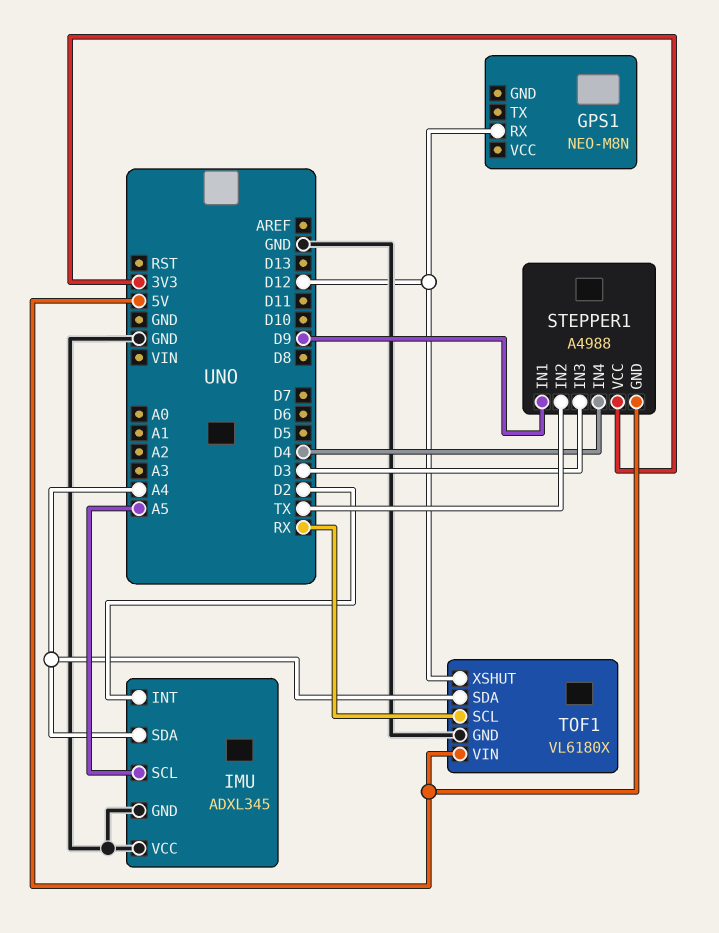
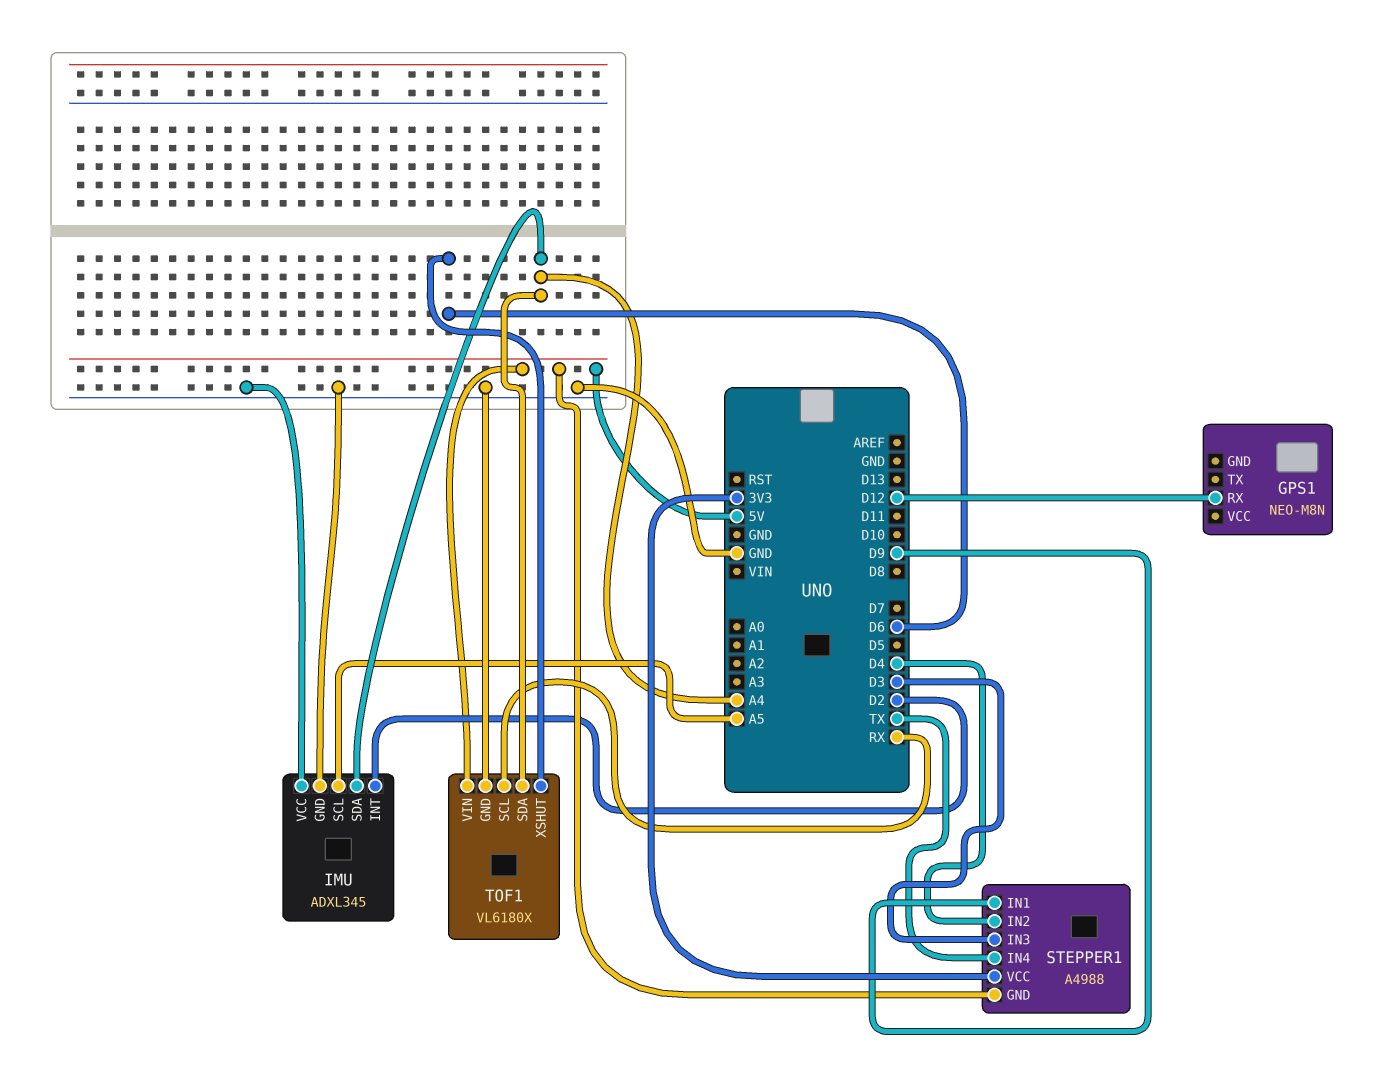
STEPPER1 pin IN2: TX -> D4
STEPPER1 pin IN4: D4 -> TX
TOF1 pin XSHUT: D12 -> D6

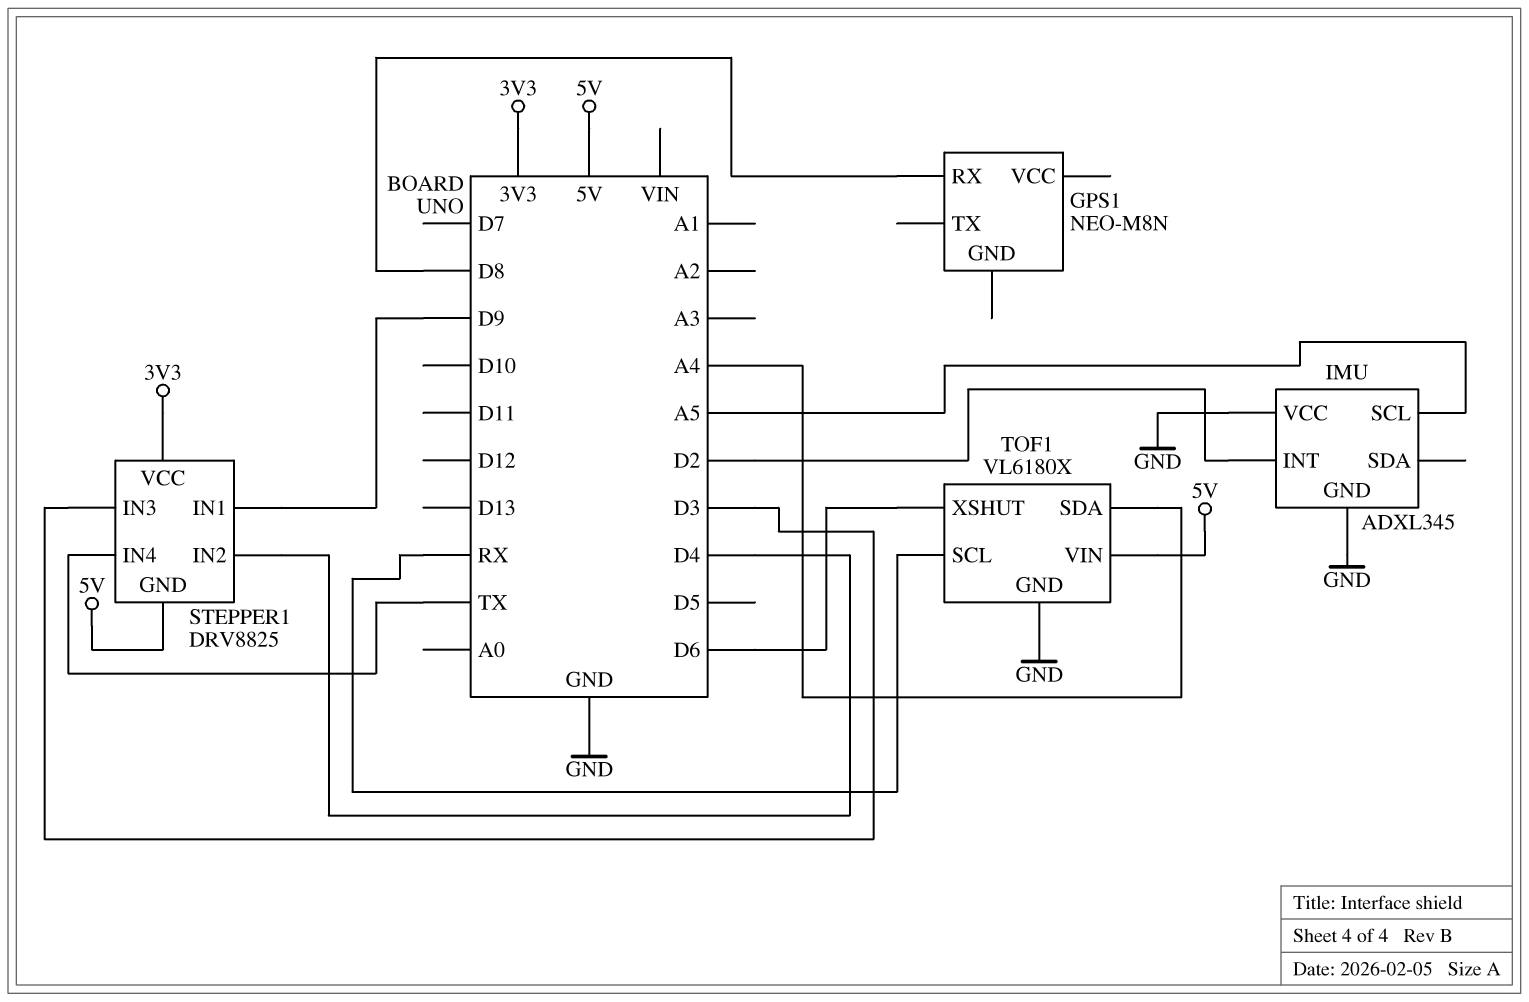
GPS1 pin RX: D12 -> D8
IMU pin SDA: A4 -> none
STEPPER1: A4988 -> DRV8825

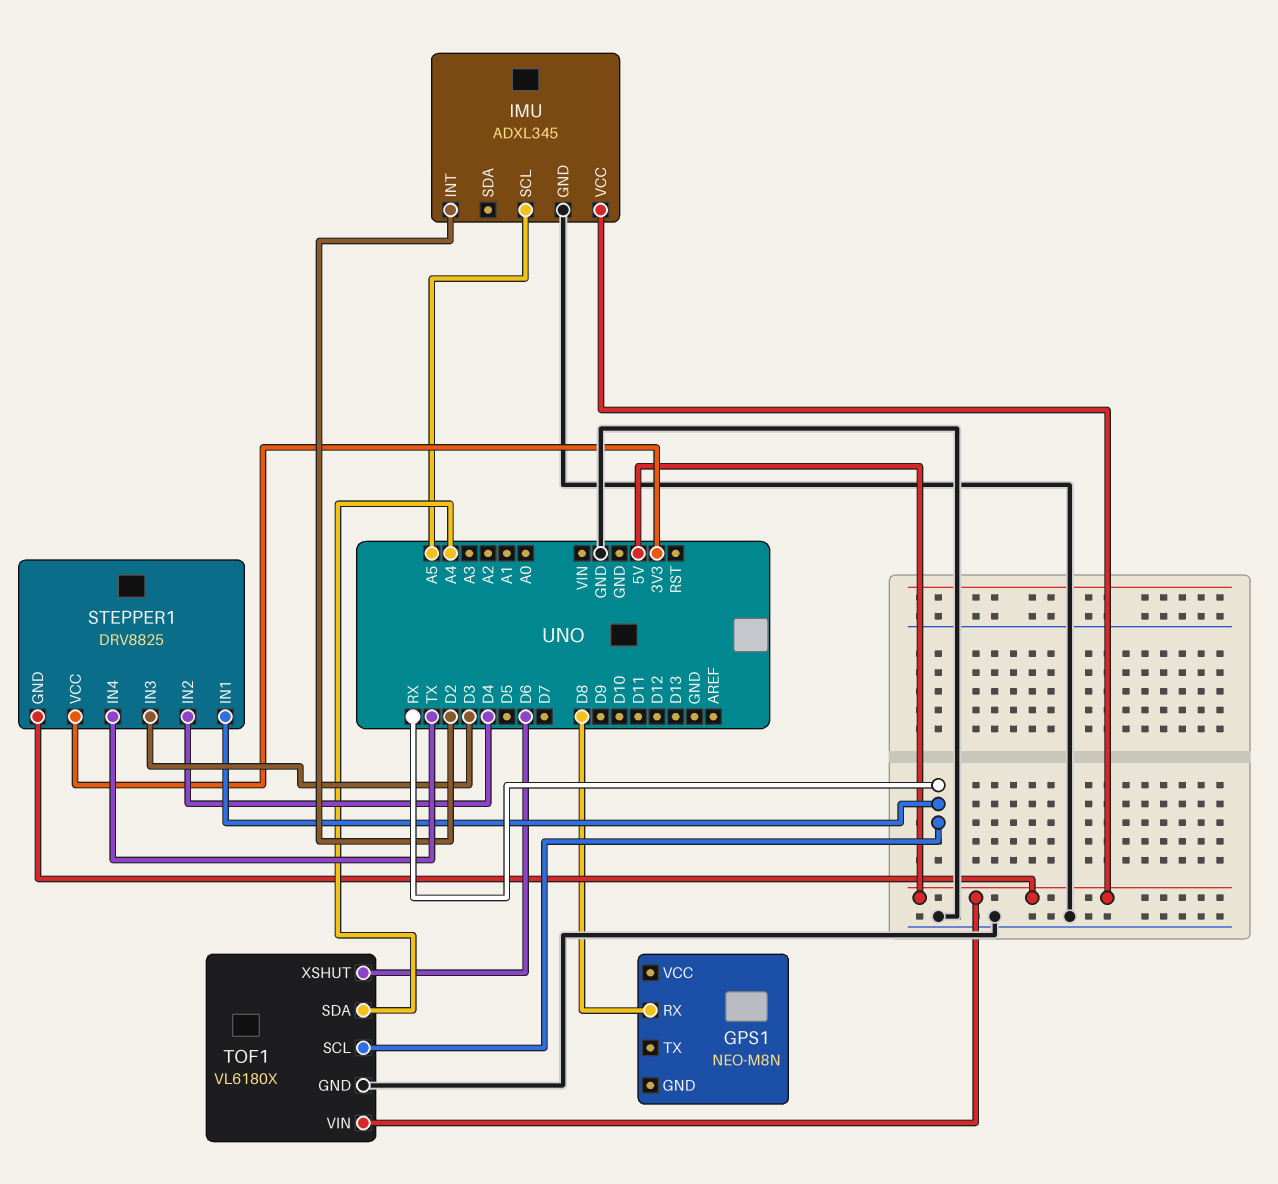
IMU pin VCC: GND -> 5V
STEPPER1 pin IN1: D9 -> RX

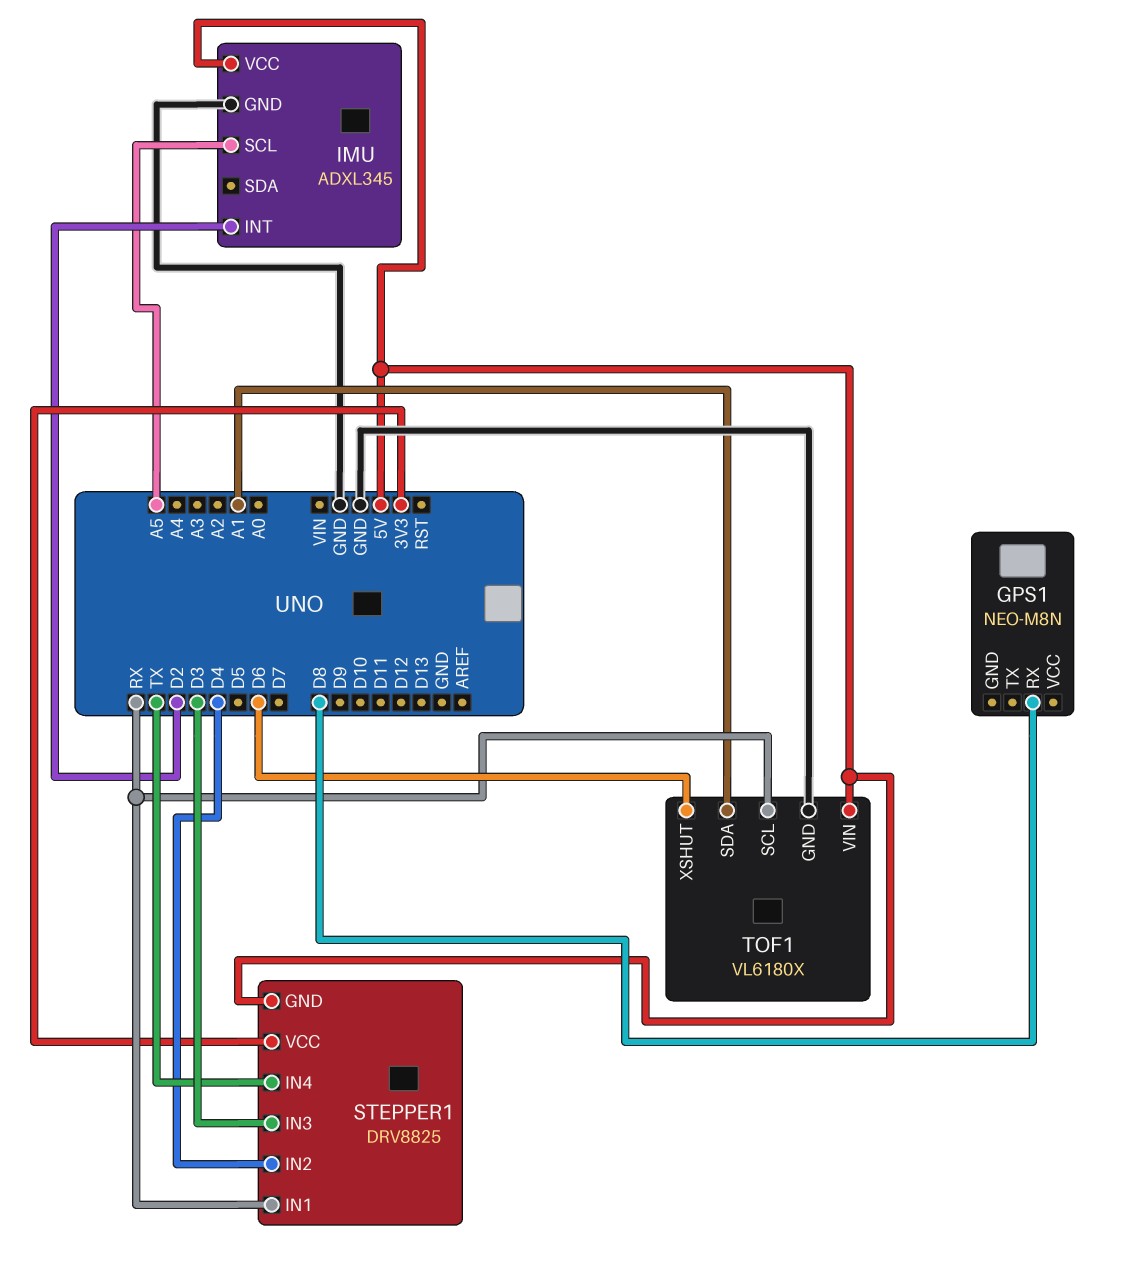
TOF1 pin SDA: A4 -> A1

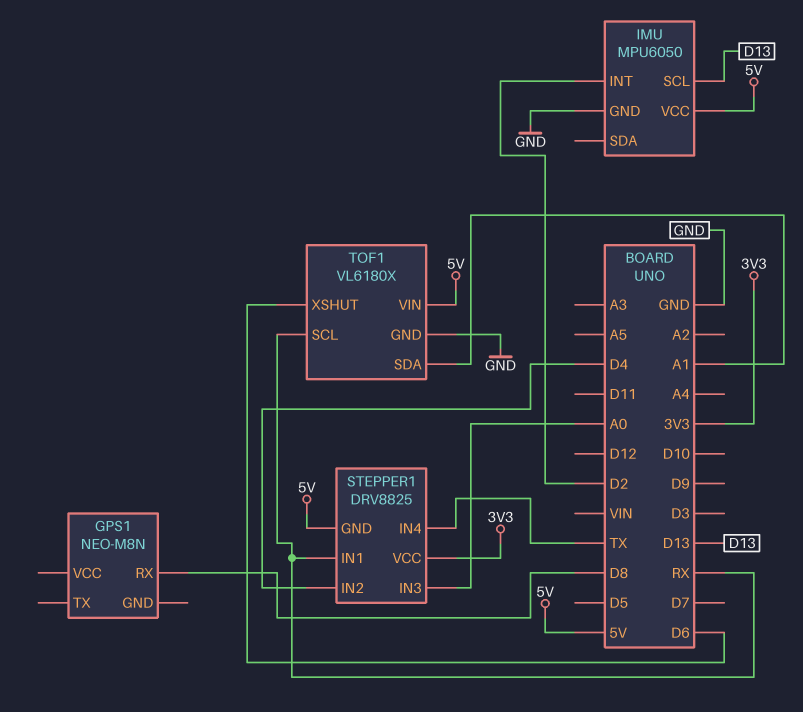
IMU: ADXL345 -> MPU6050
IMU pin SCL: A5 -> D13
STEPPER1 pin IN3: D3 -> A0

